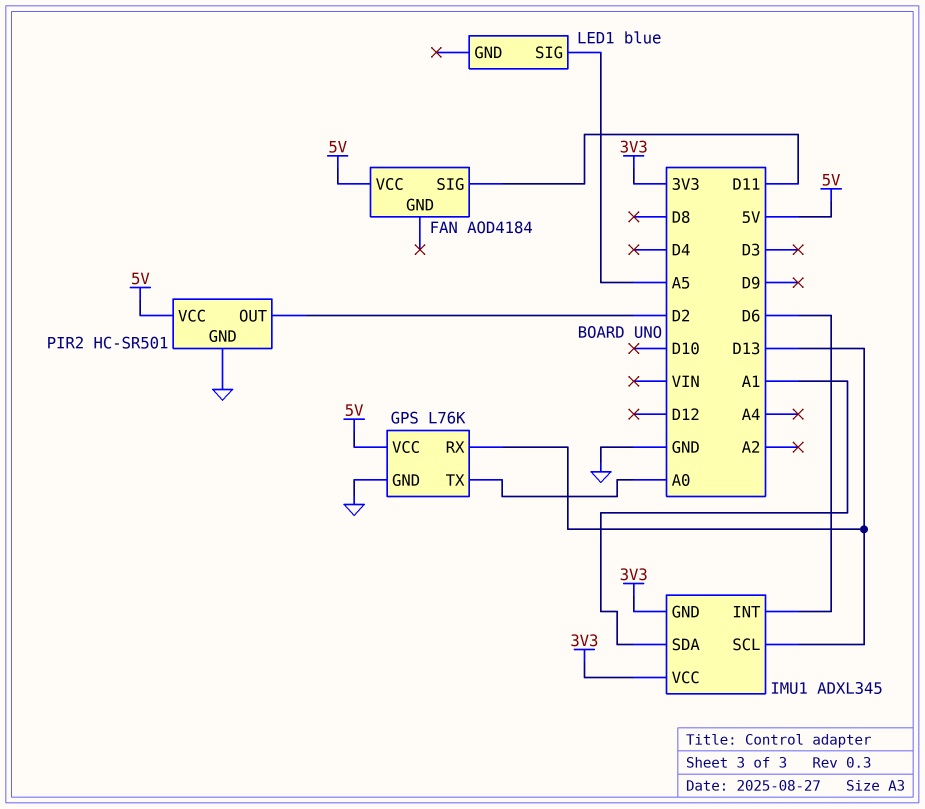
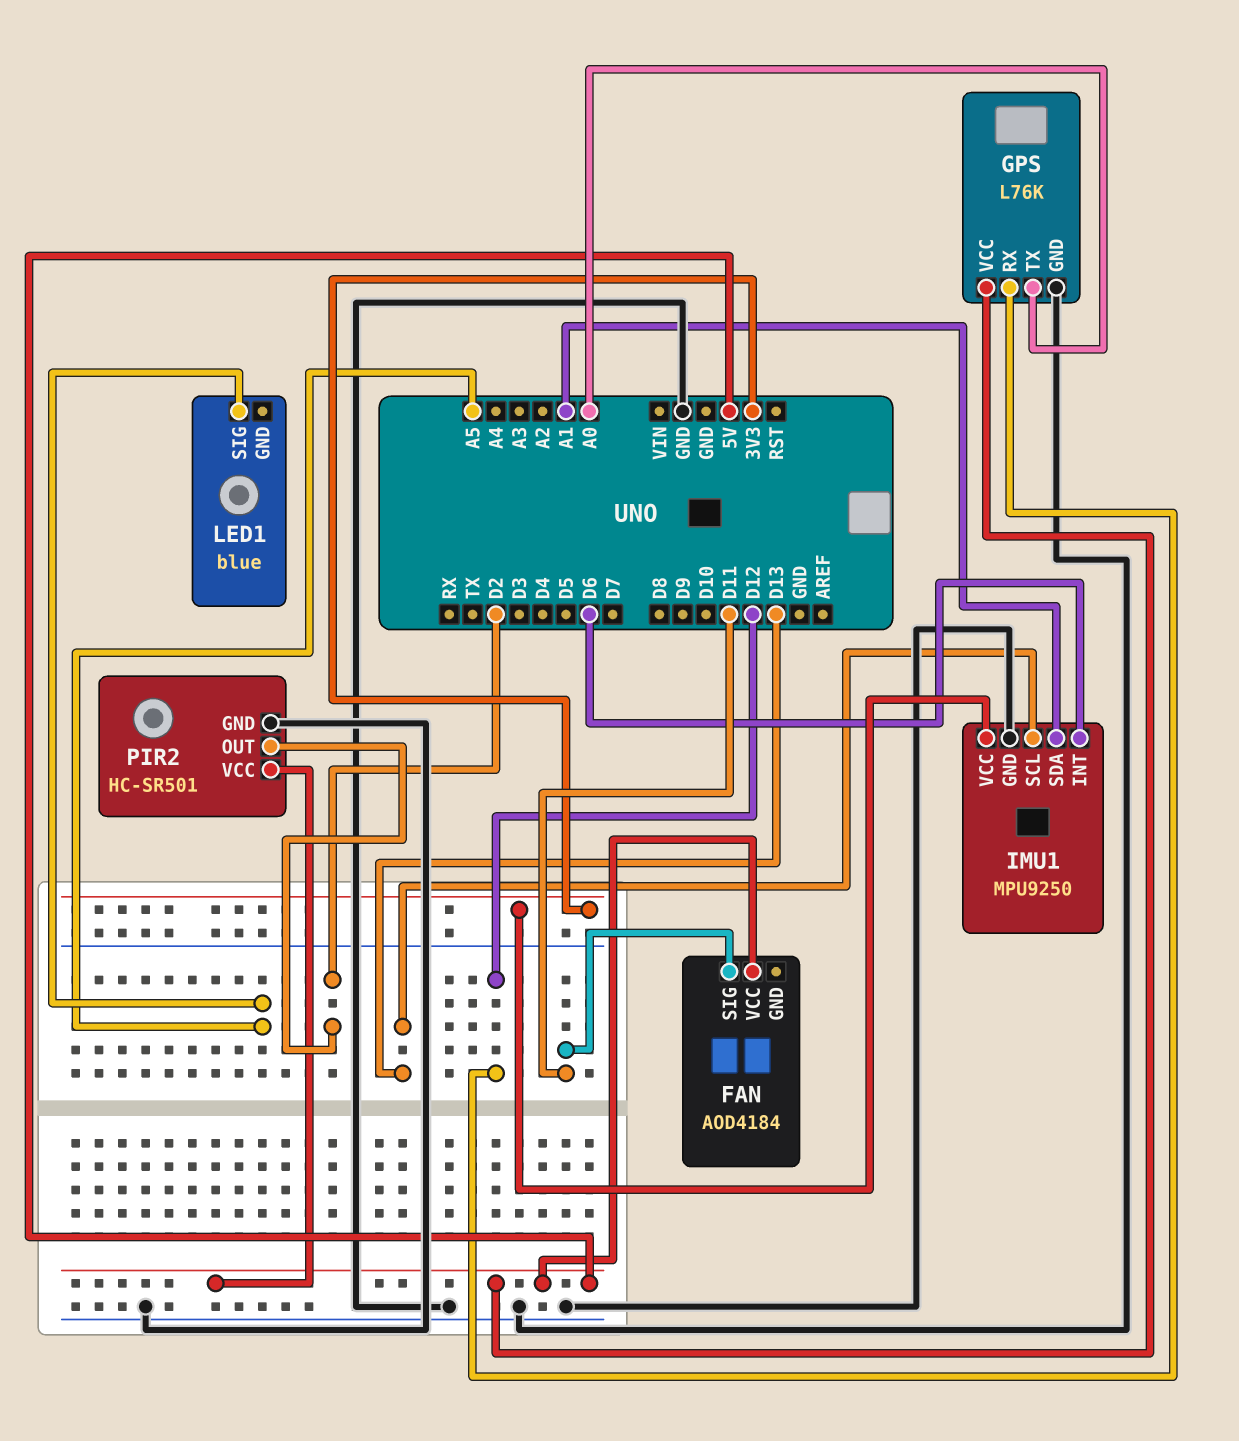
GPS pin RX: D13 -> D12
IMU1: ADXL345 -> MPU9250
IMU1 pin GND: 3V3 -> GND

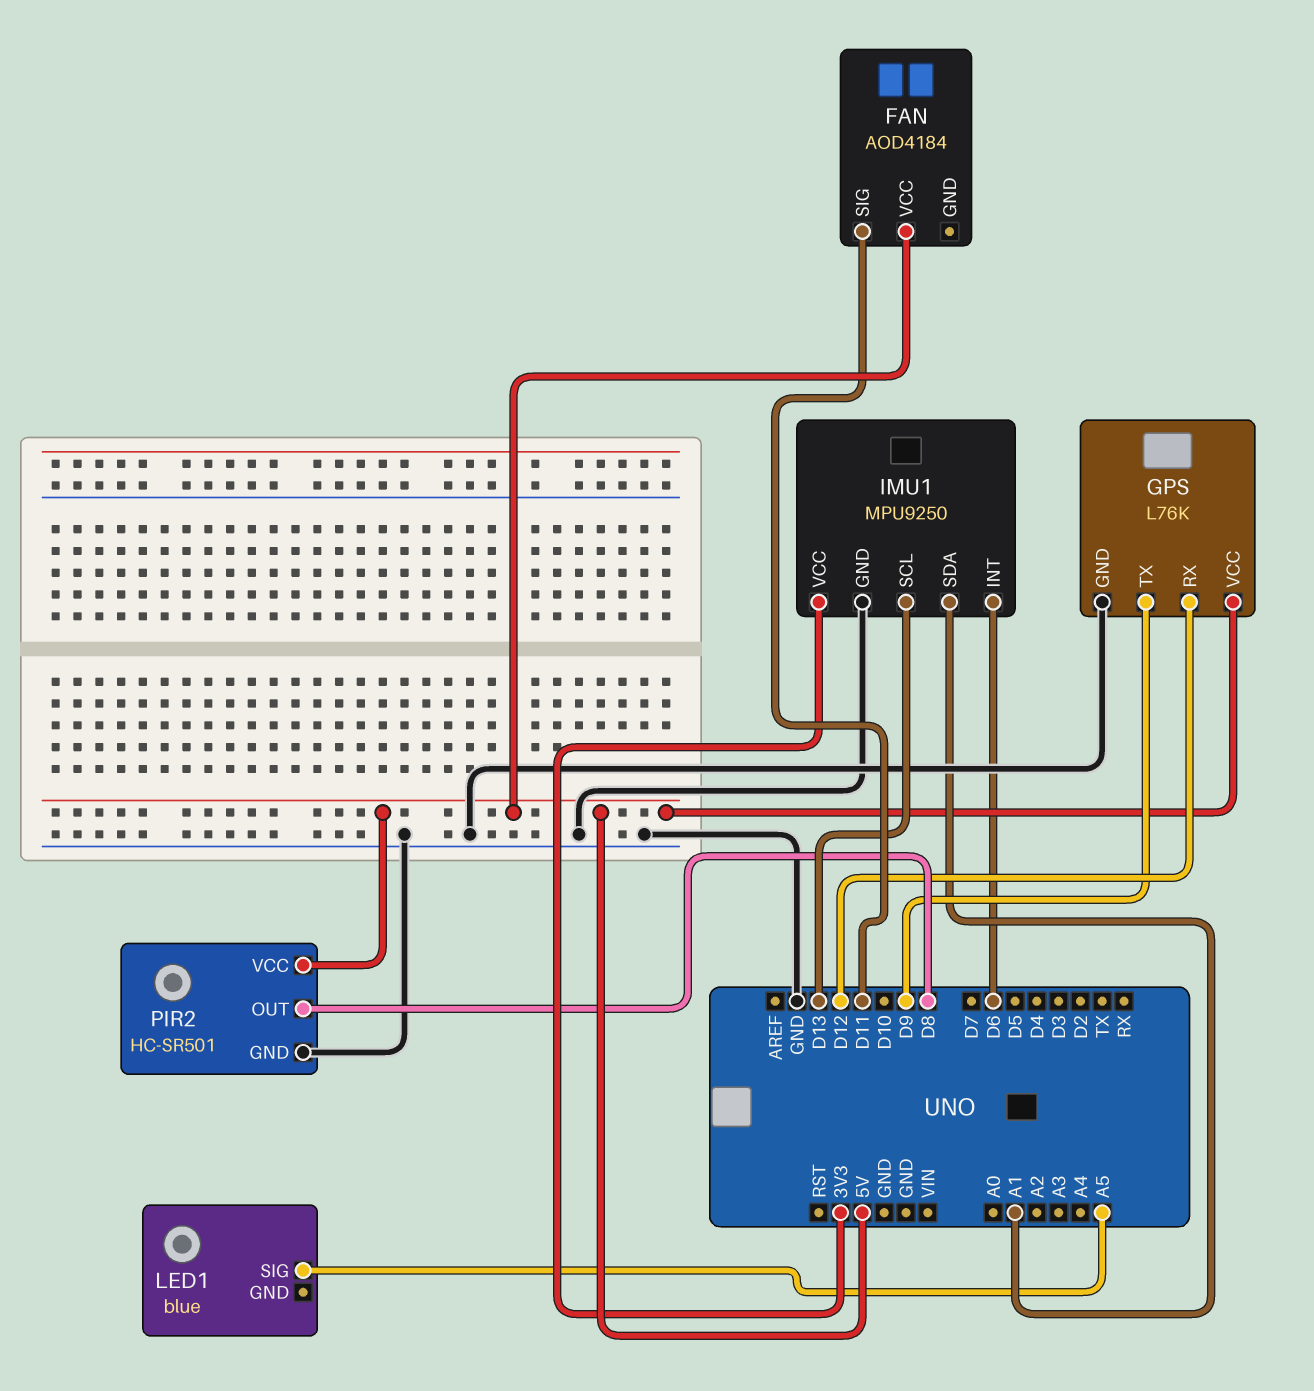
GPS pin TX: A0 -> D9
PIR2 pin OUT: D2 -> D8

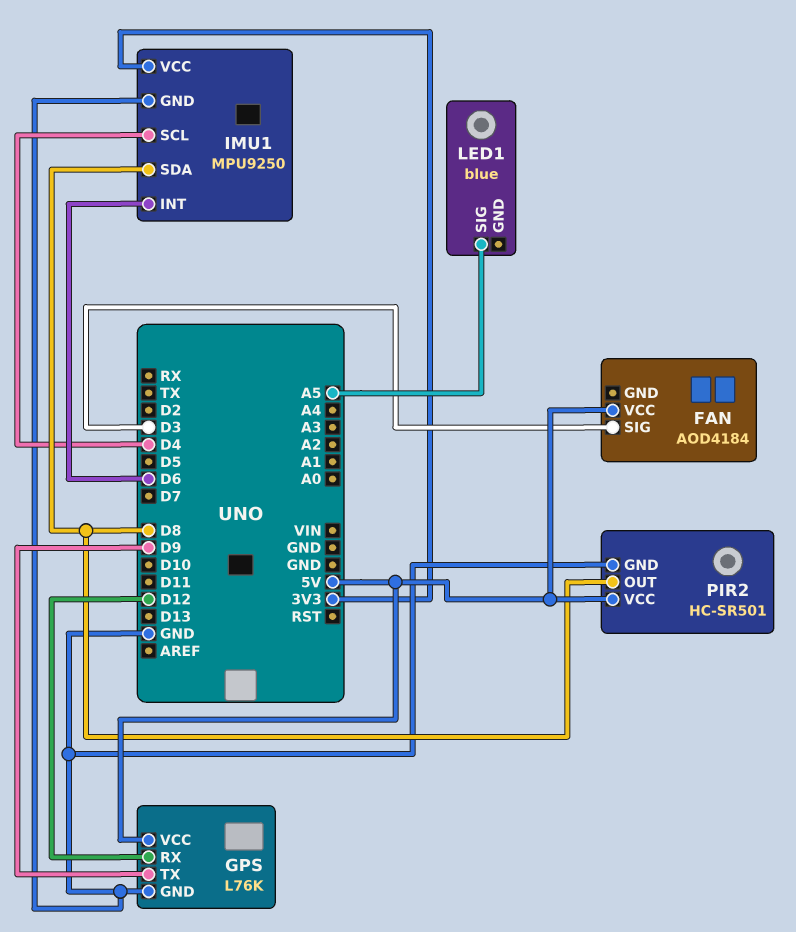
FAN pin SIG: D11 -> D3
IMU1 pin SCL: D13 -> D4
IMU1 pin SDA: A1 -> D8

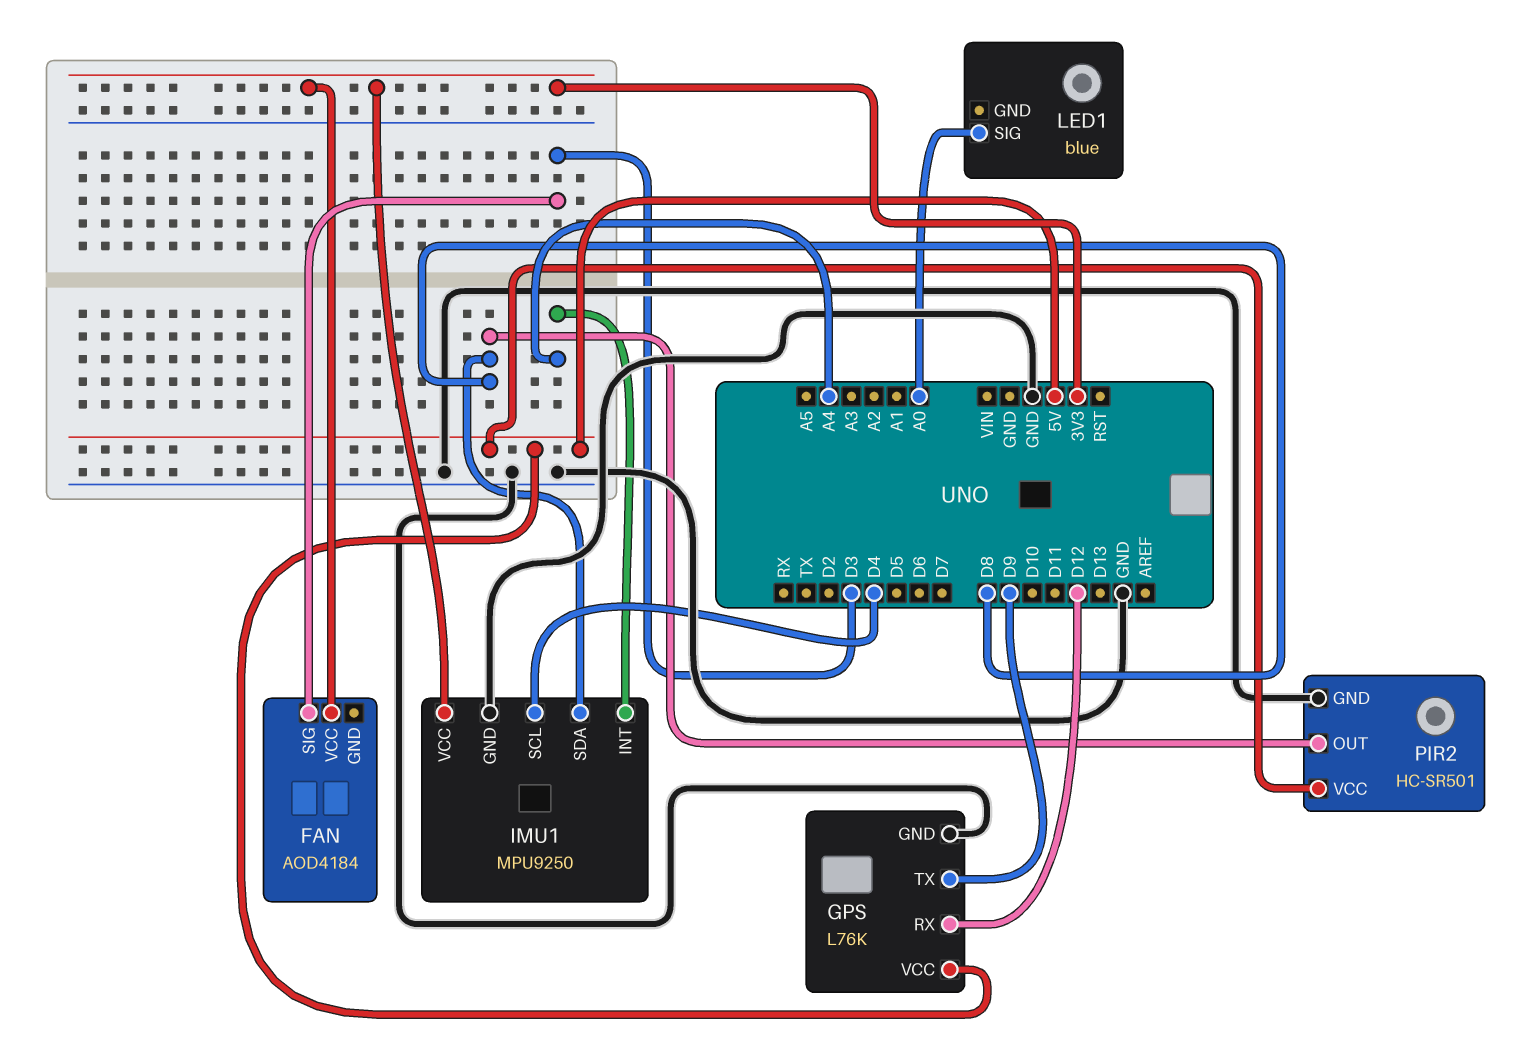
FAN pin VCC: 5V -> 3V3
IMU1 pin INT: D6 -> A4
LED1 pin SIG: A5 -> A0

